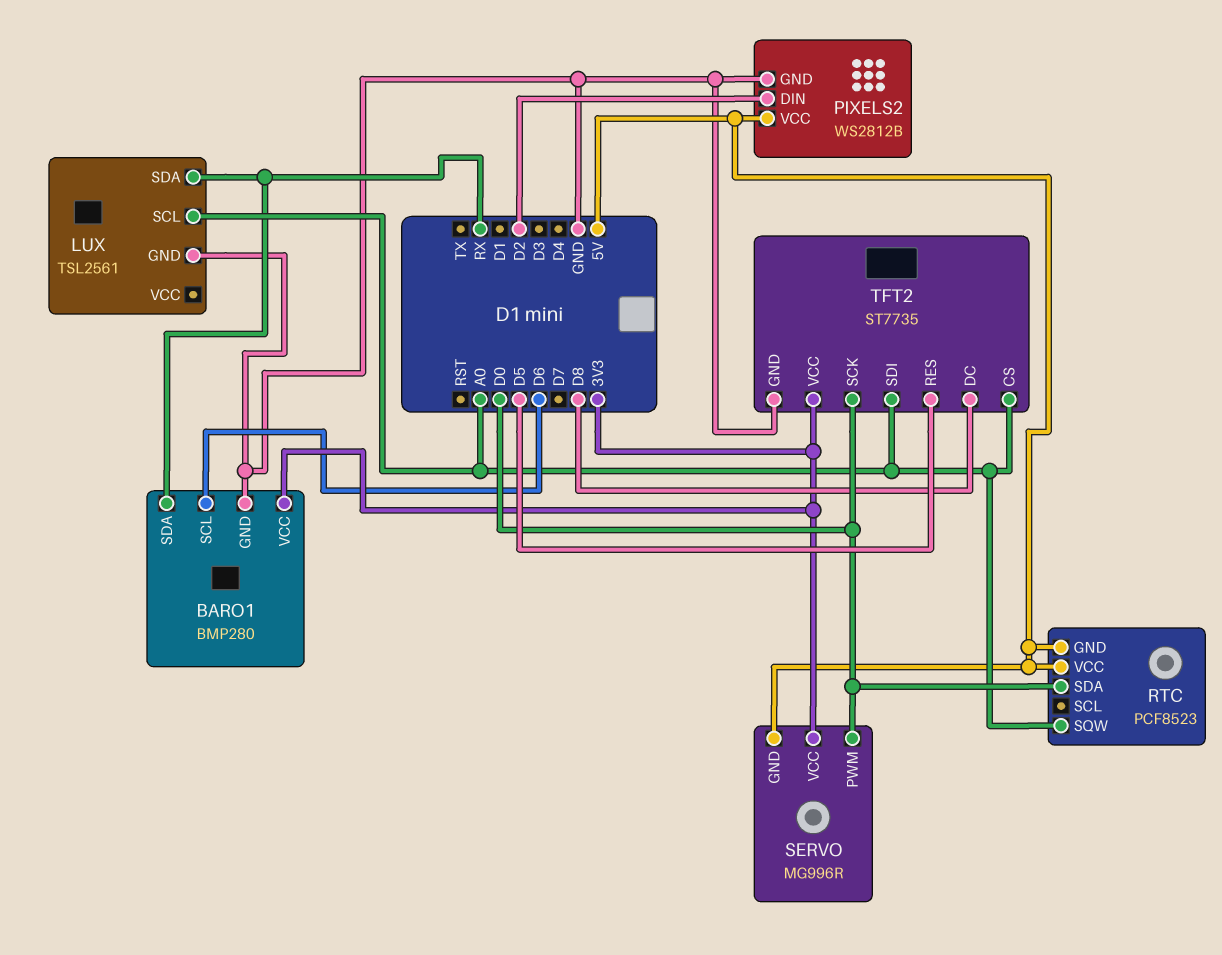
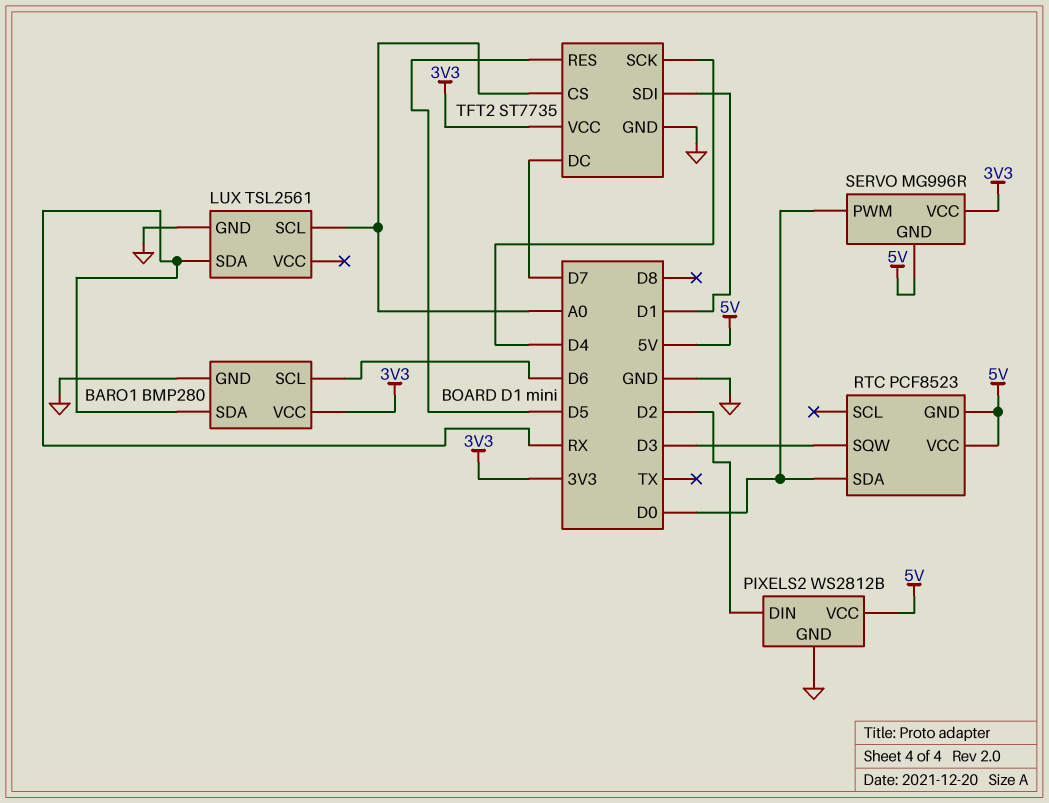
RTC pin SQW: A0 -> D3
TFT2 pin DC: D8 -> D7
TFT2 pin SCK: D0 -> D4
TFT2 pin SDI: A0 -> D1

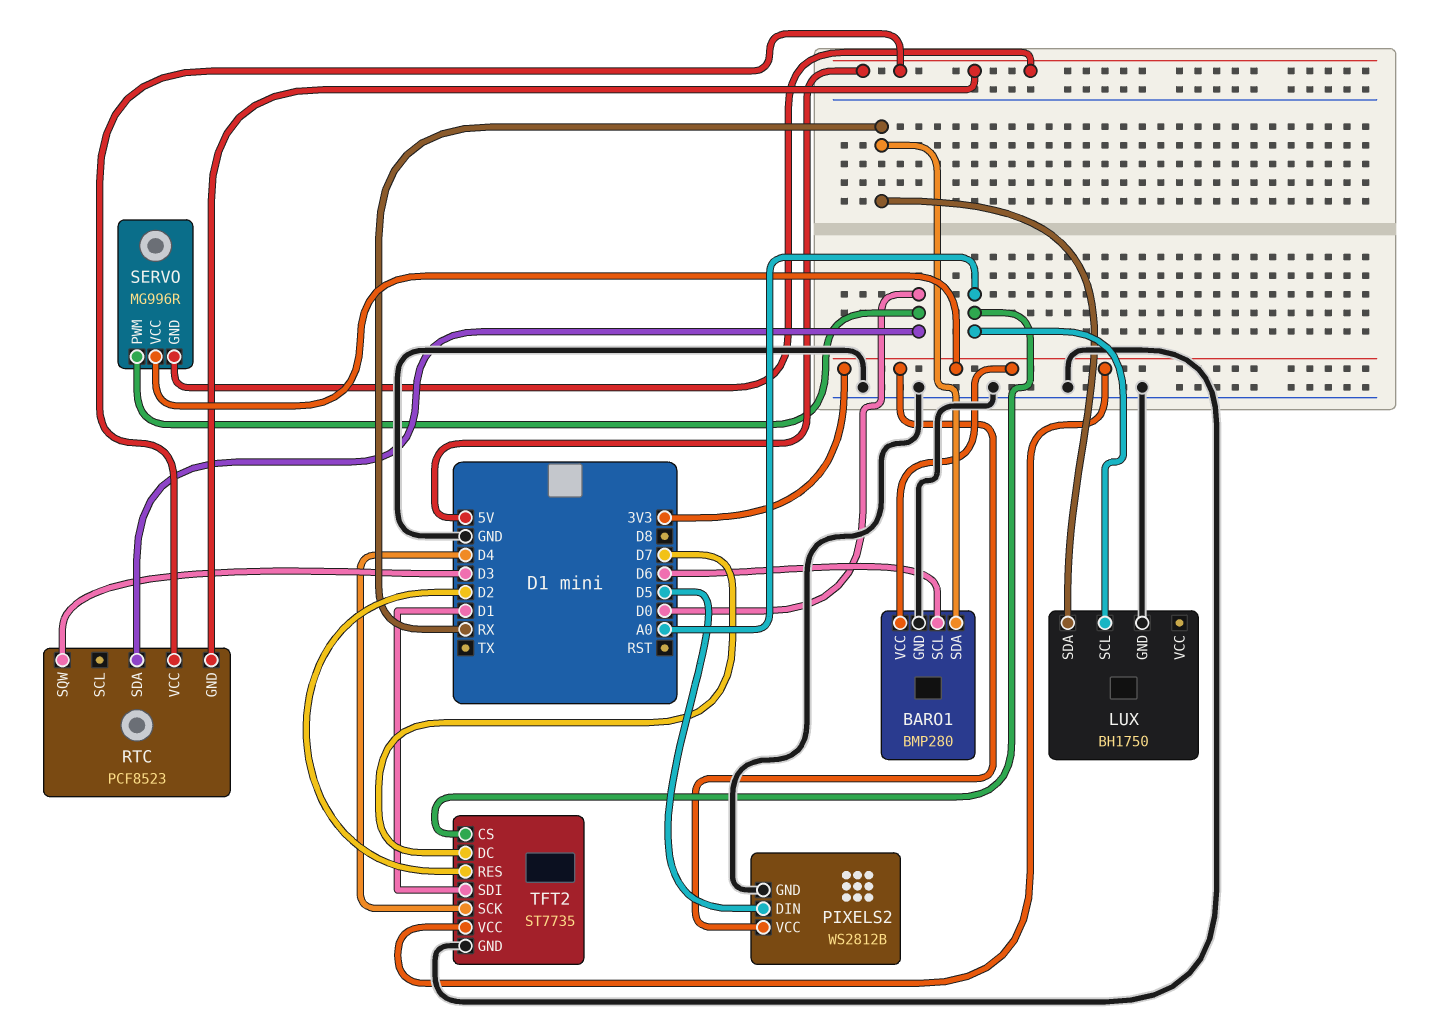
LUX: TSL2561 -> BH1750
PIXELS2 pin DIN: D2 -> D5
PIXELS2 pin VCC: 5V -> 3V3
TFT2 pin RES: D5 -> D2

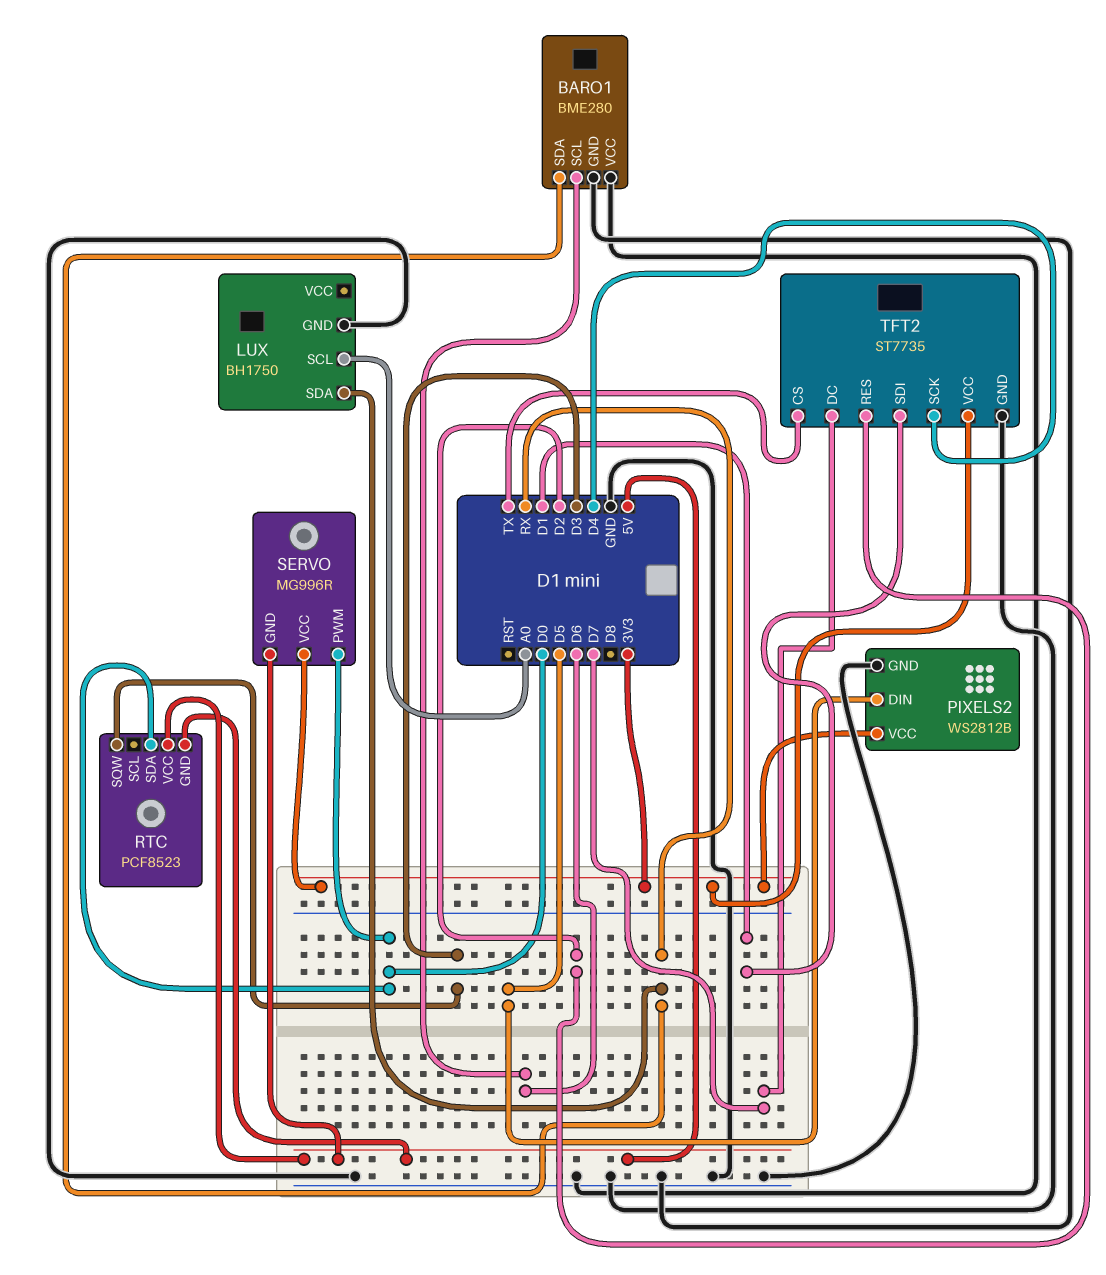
BARO1: BMP280 -> BME280
BARO1 pin VCC: 3V3 -> GND
TFT2 pin CS: A0 -> TX

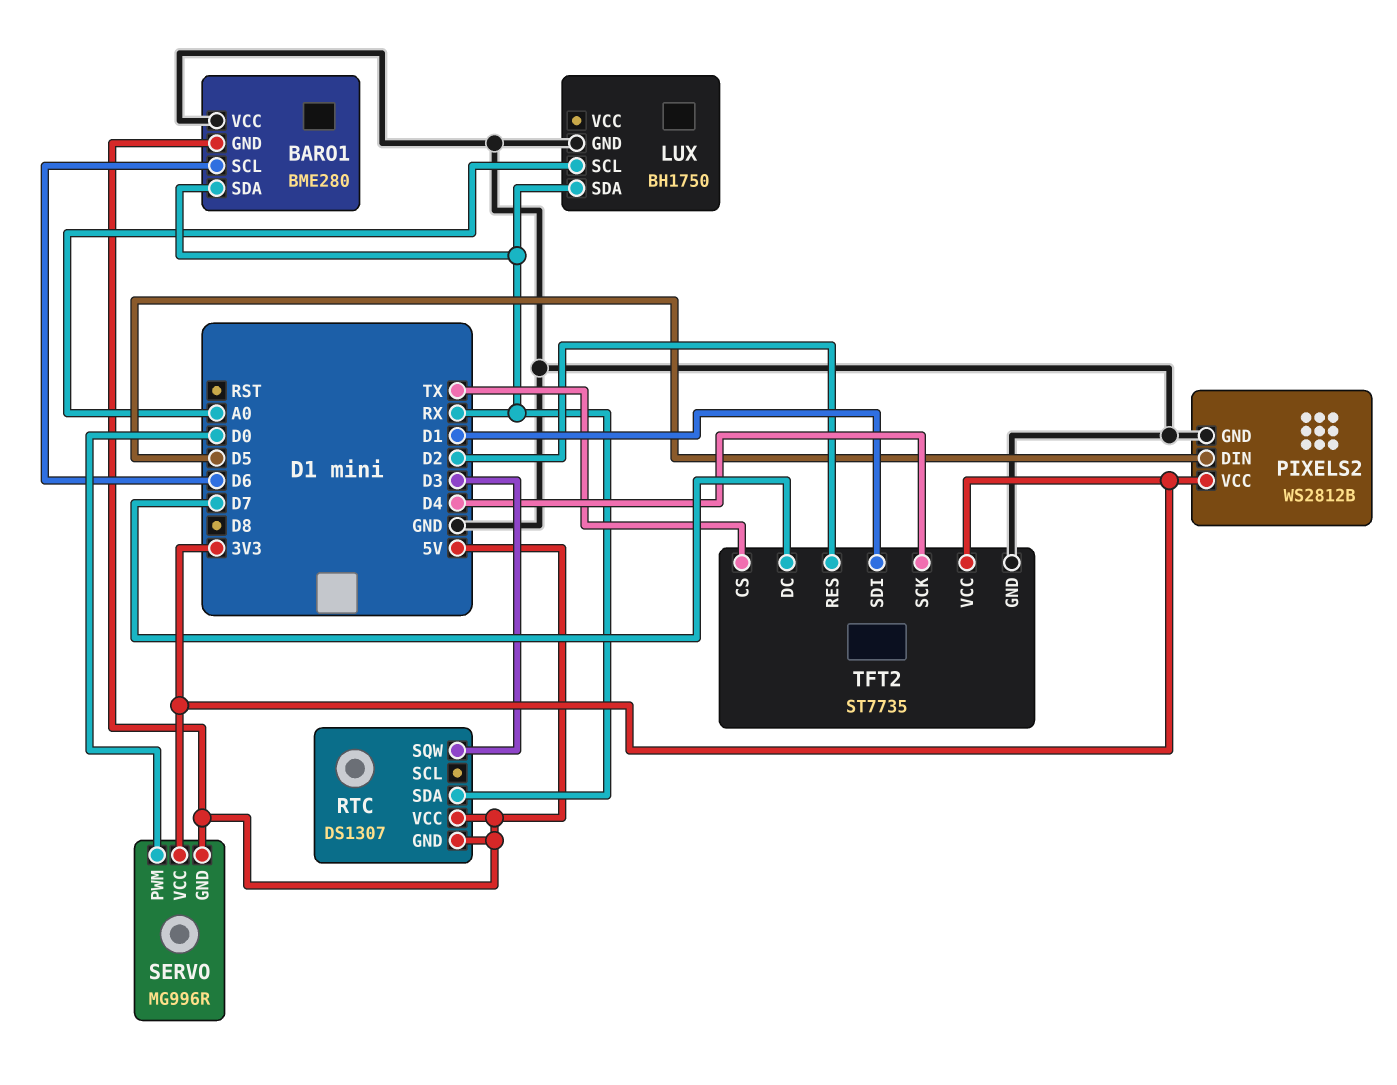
BARO1 pin GND: GND -> 5V
RTC: PCF8523 -> DS1307
RTC pin SDA: D0 -> RX

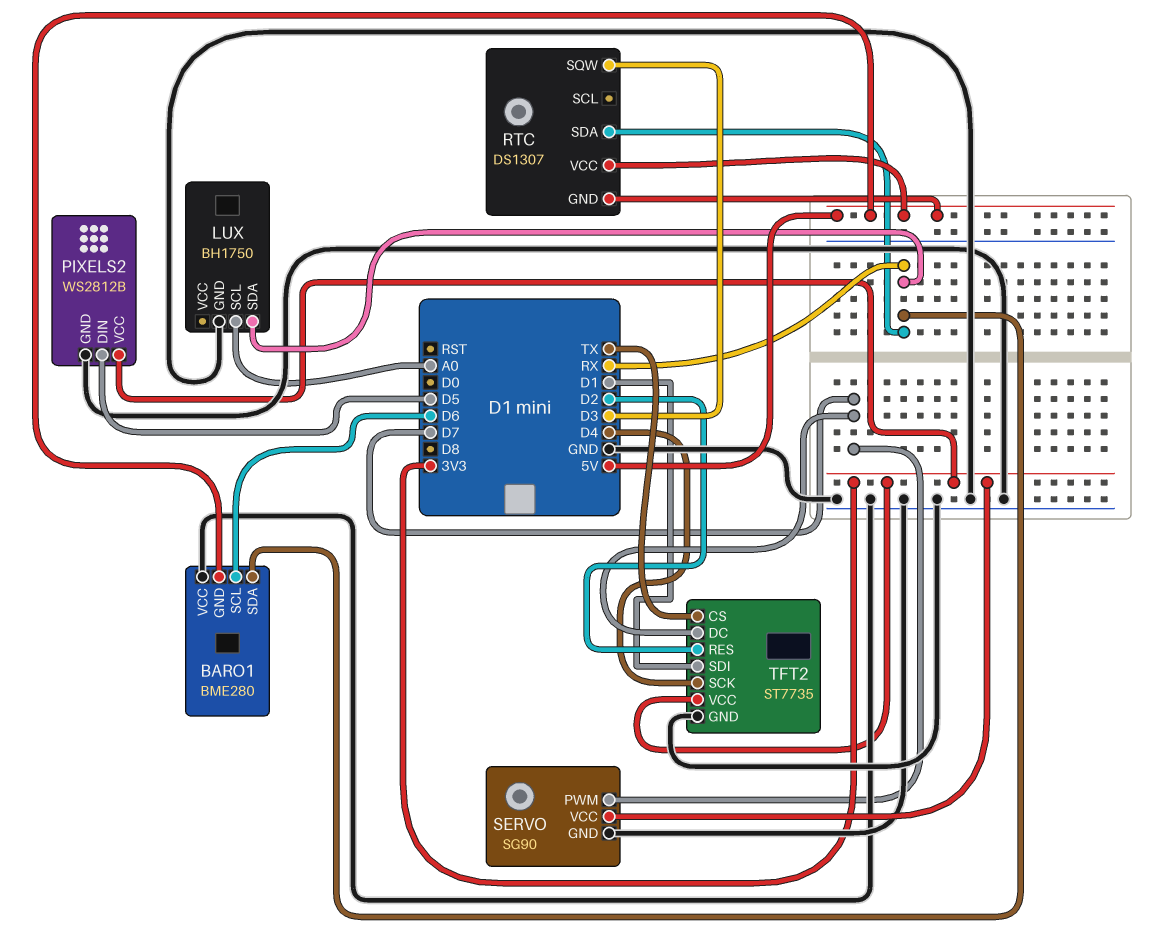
SERVO: MG996R -> SG90
SERVO pin GND: 5V -> GND
SERVO pin PWM: D0 -> D7

